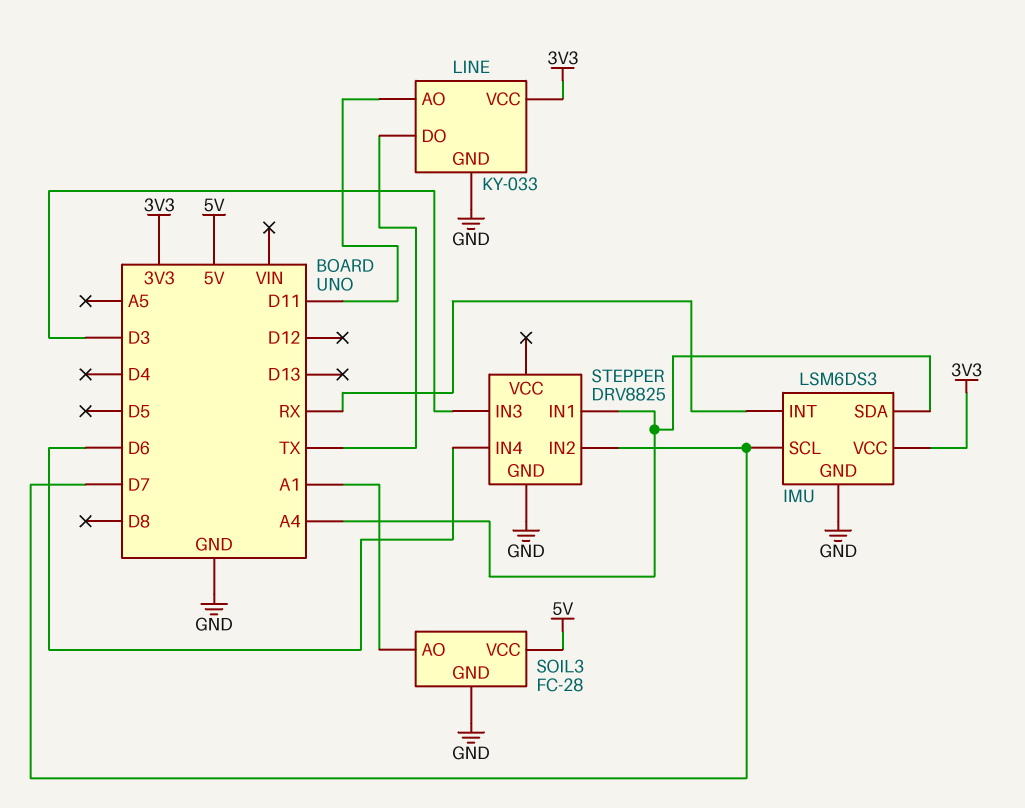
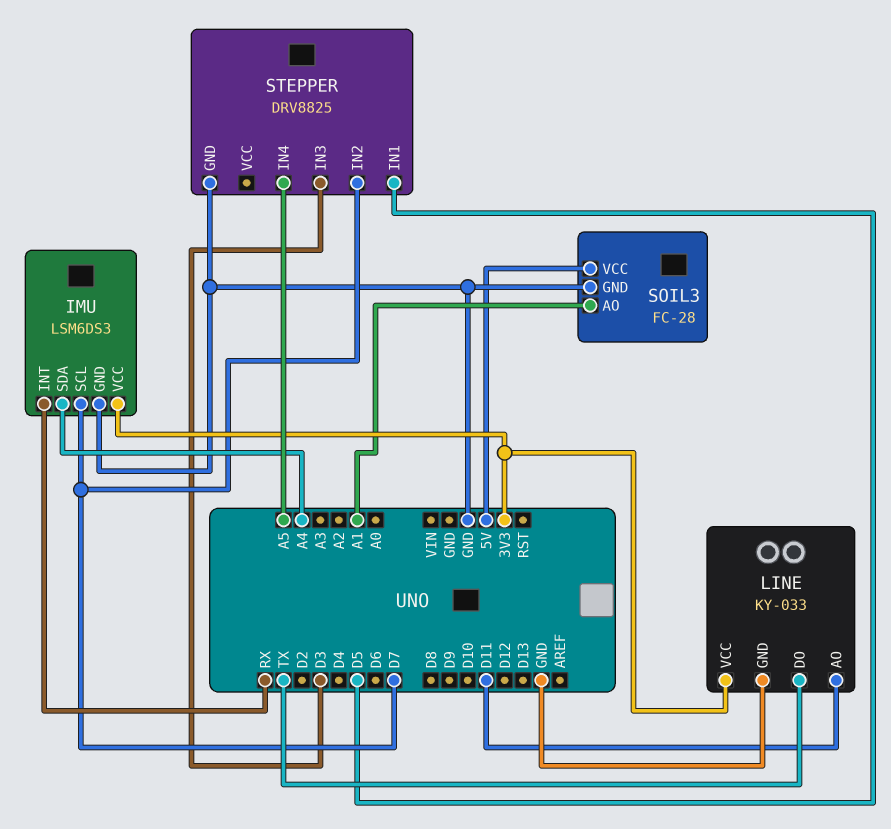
STEPPER pin IN1: A4 -> D5
STEPPER pin IN4: D6 -> A5

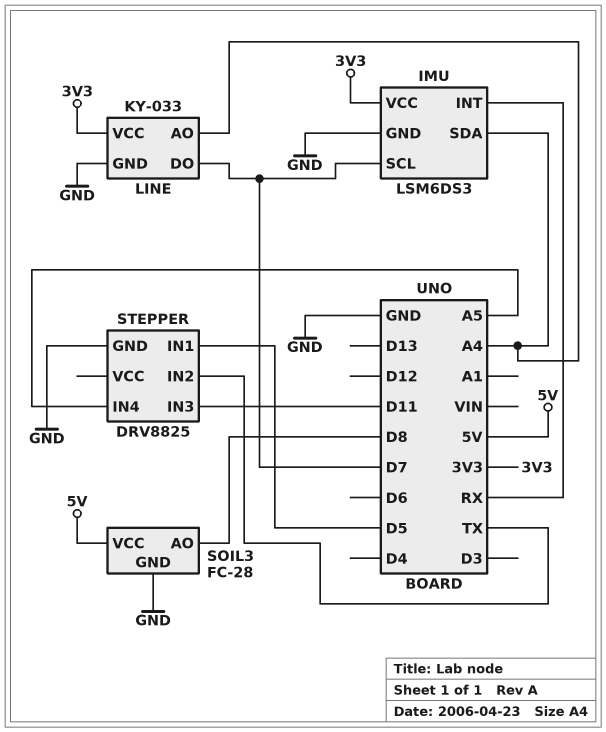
LINE pin AO: D11 -> A4
LINE pin DO: TX -> D7
SOIL3 pin AO: A1 -> D8
STEPPER pin IN2: D7 -> TX
STEPPER pin IN3: D3 -> D11

